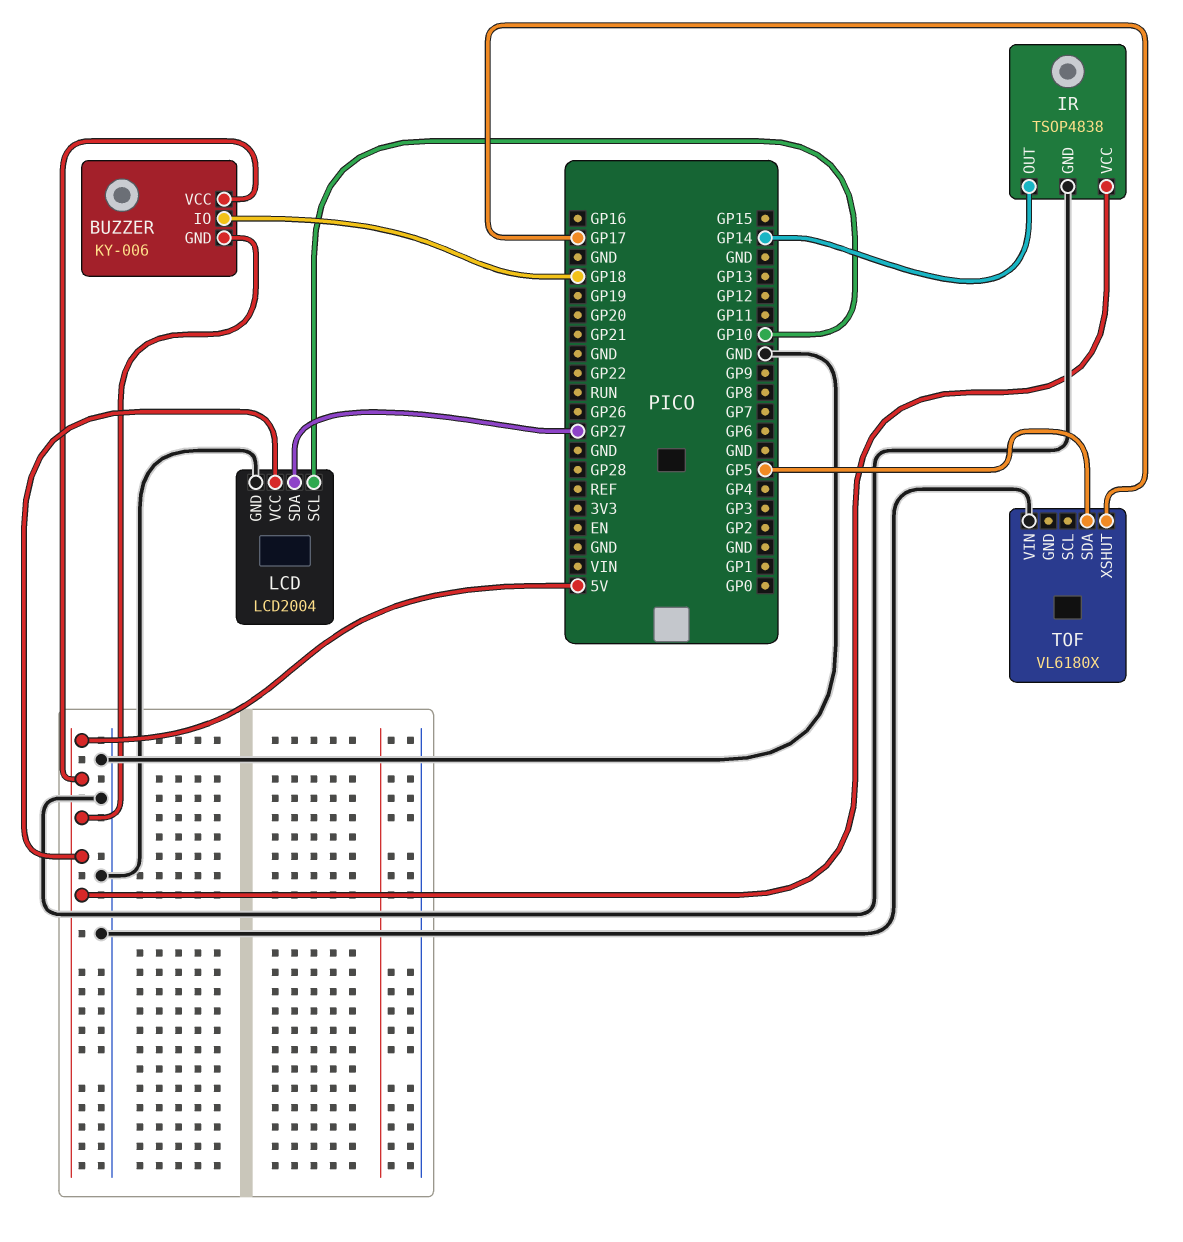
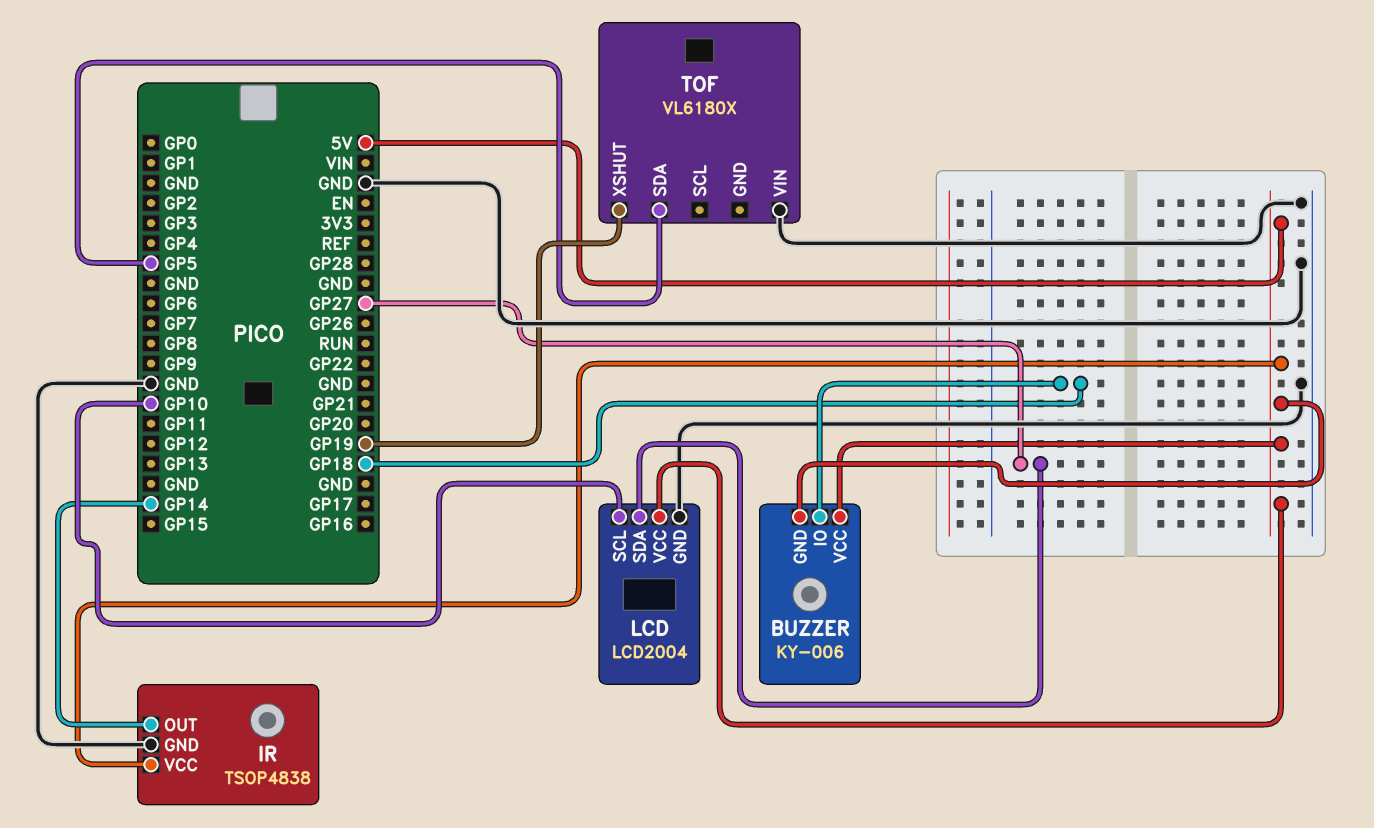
TOF pin XSHUT: GP17 -> GP19

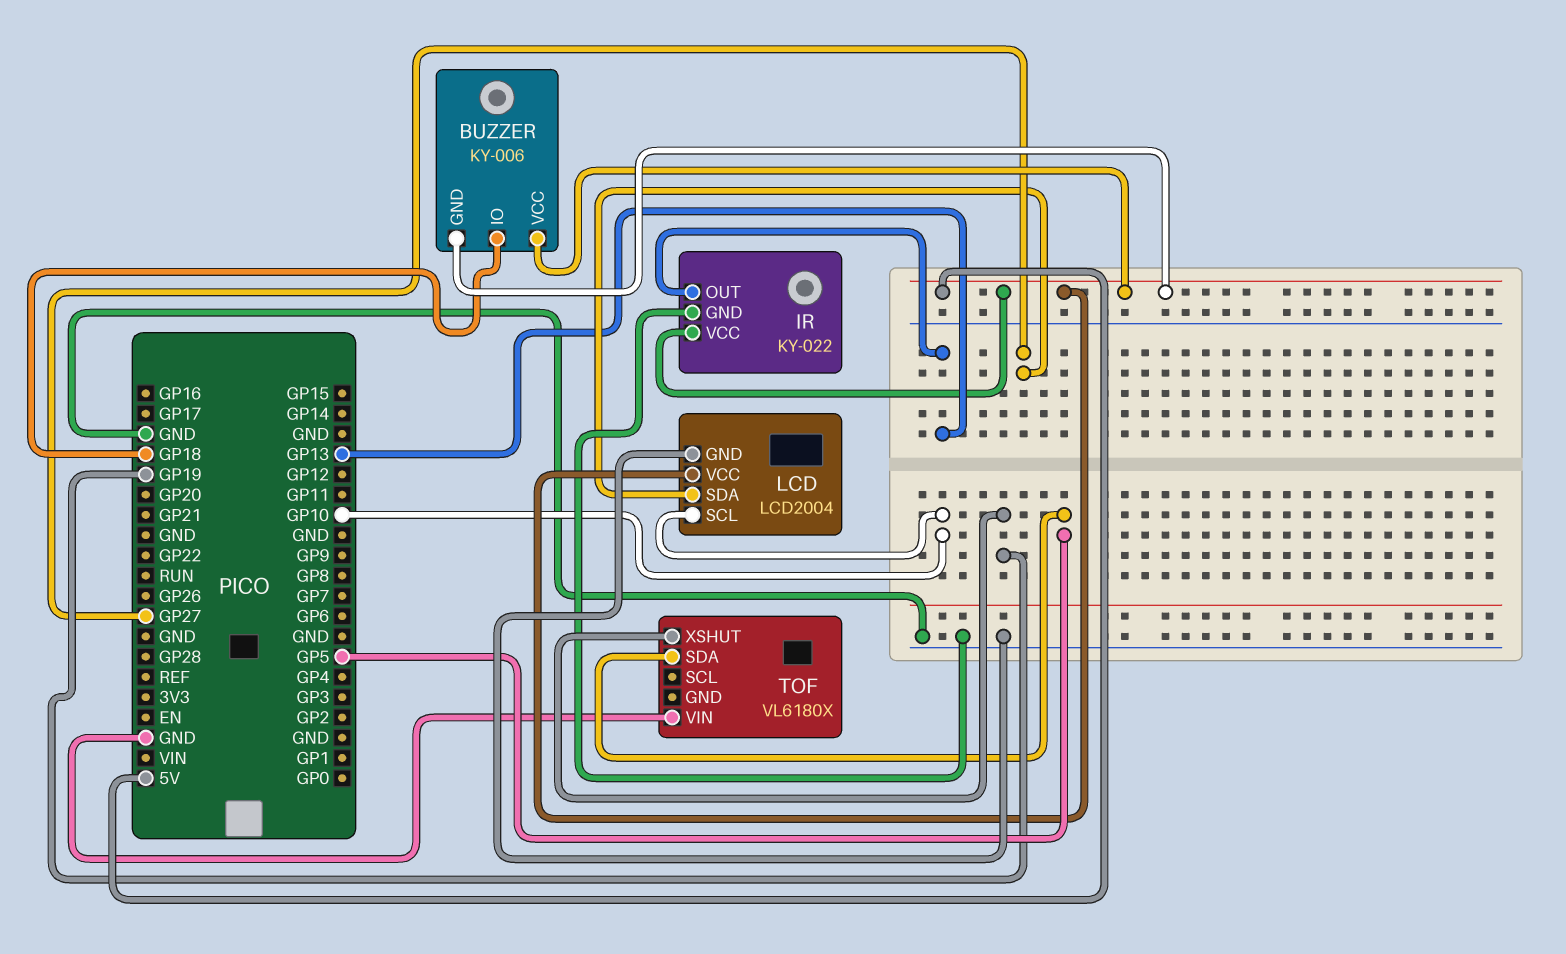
IR: TSOP4838 -> KY-022
IR pin OUT: GP14 -> GP13

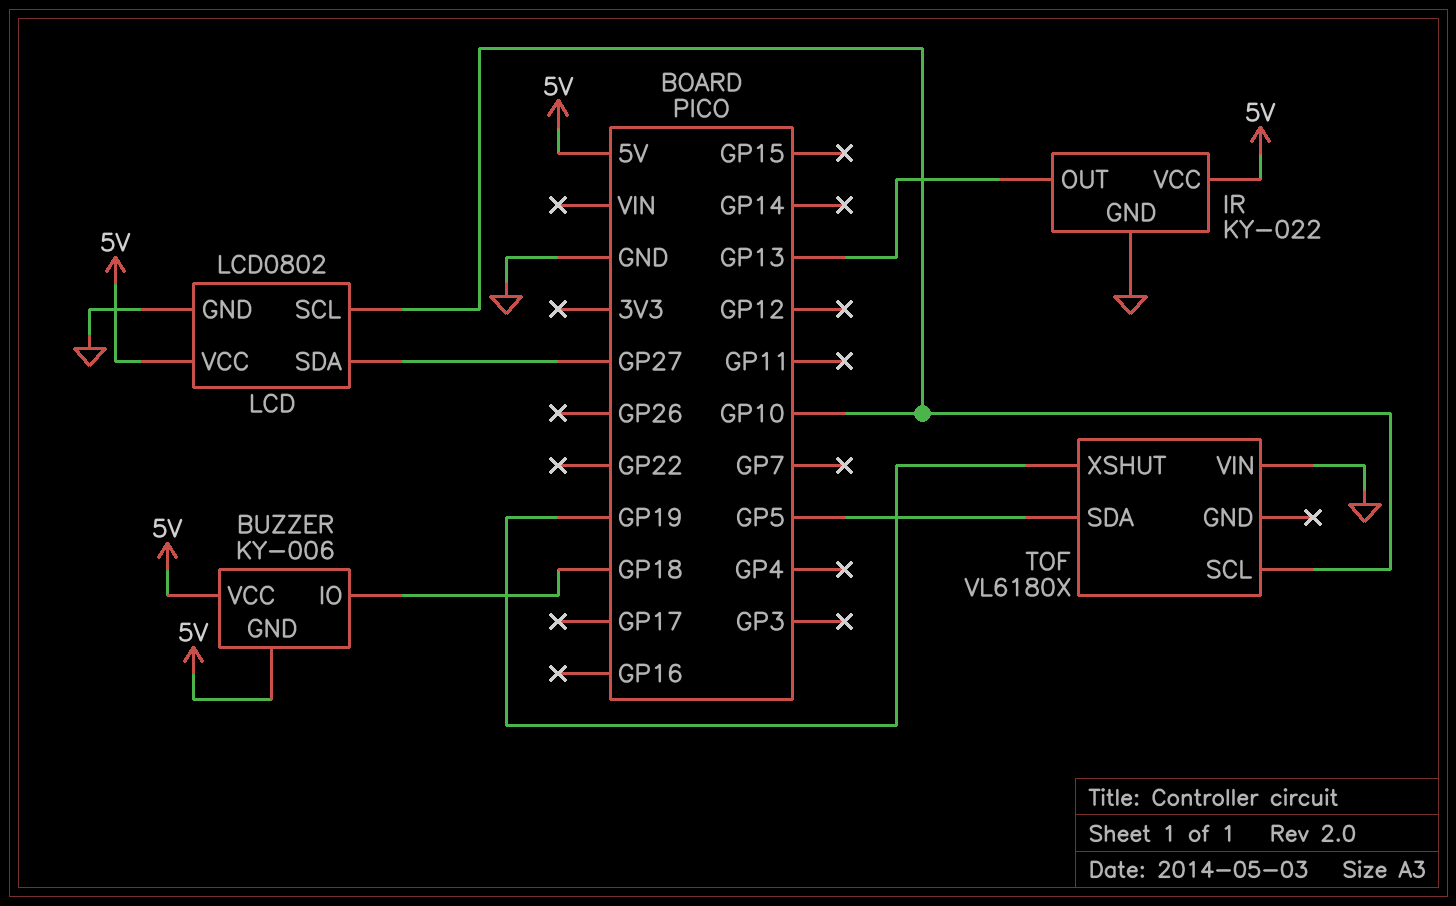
LCD: LCD2004 -> LCD0802
TOF pin SCL: none -> GP10

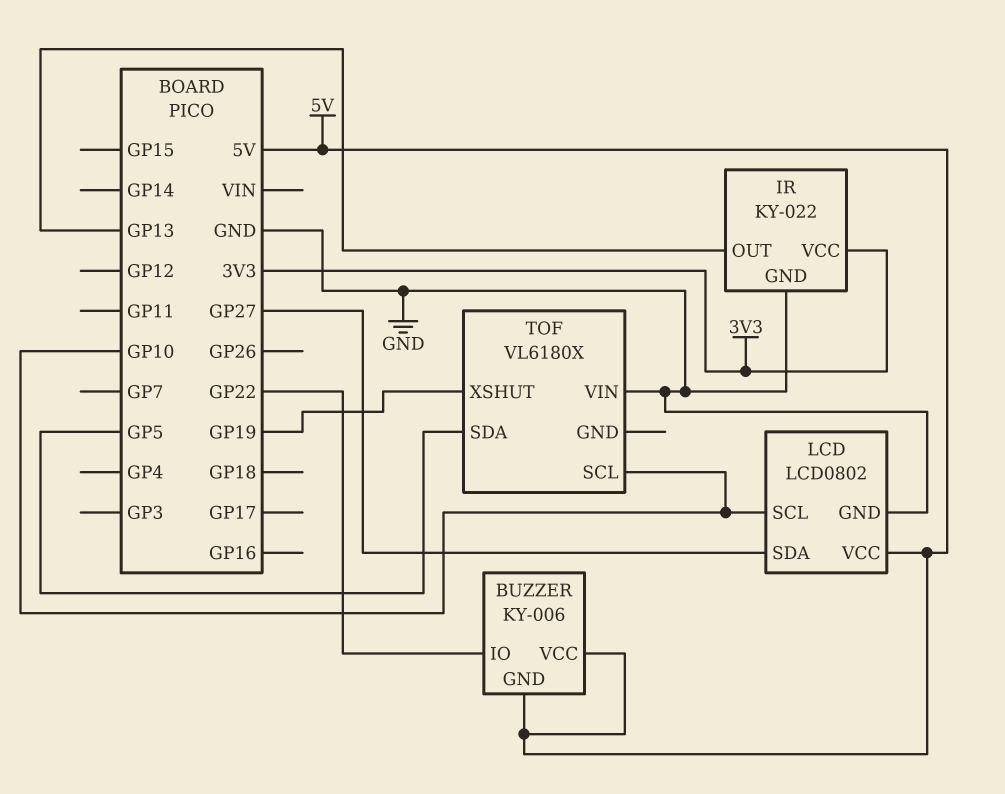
BUZZER pin IO: GP18 -> GP22
IR pin VCC: 5V -> 3V3

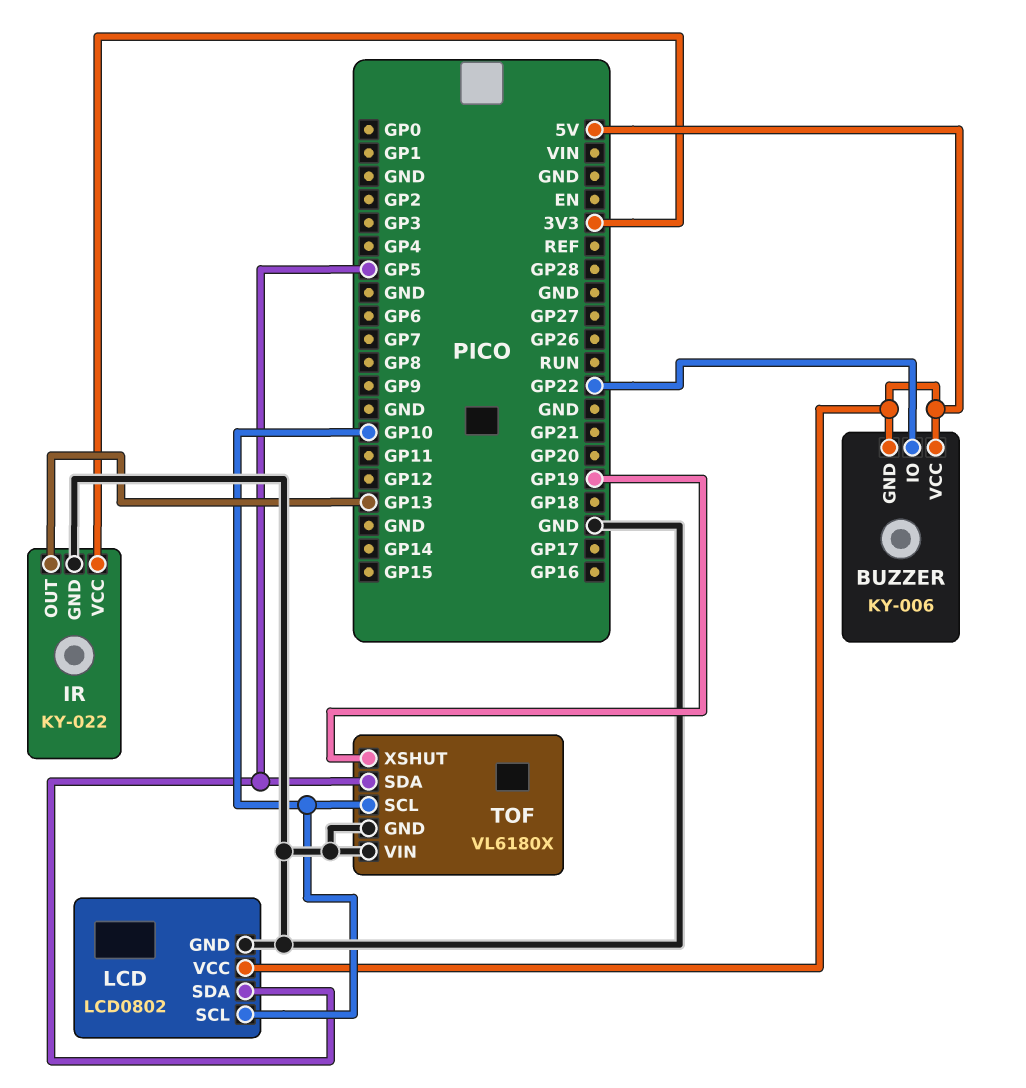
LCD pin SDA: GP27 -> GP5
TOF pin GND: none -> GND

